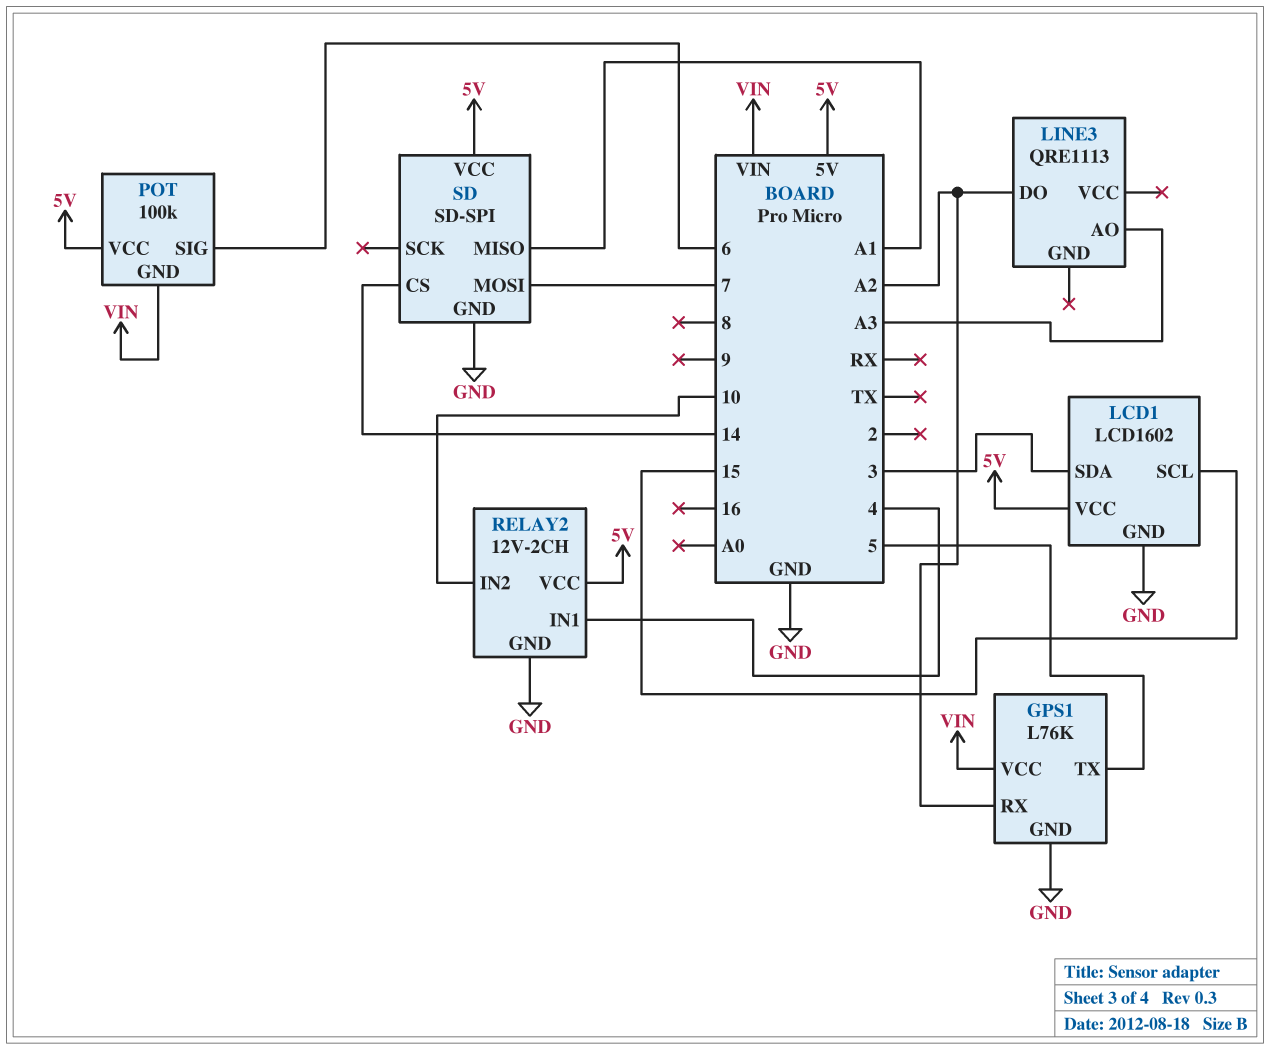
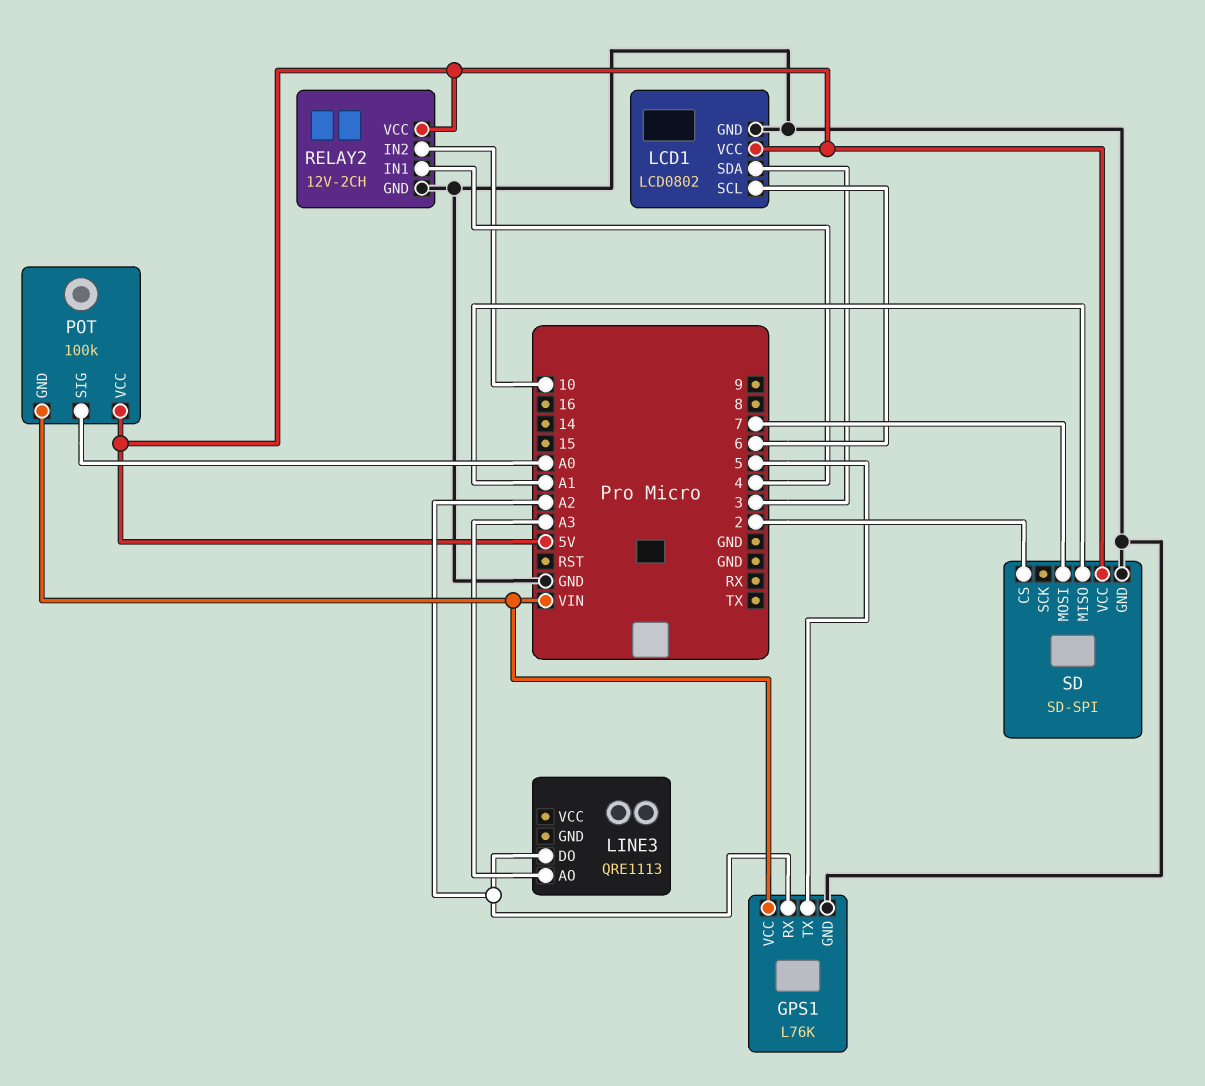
LCD1: LCD1602 -> LCD0802
LCD1 pin SCL: 15 -> 6
POT pin SIG: 6 -> A0
SD pin CS: 14 -> 2

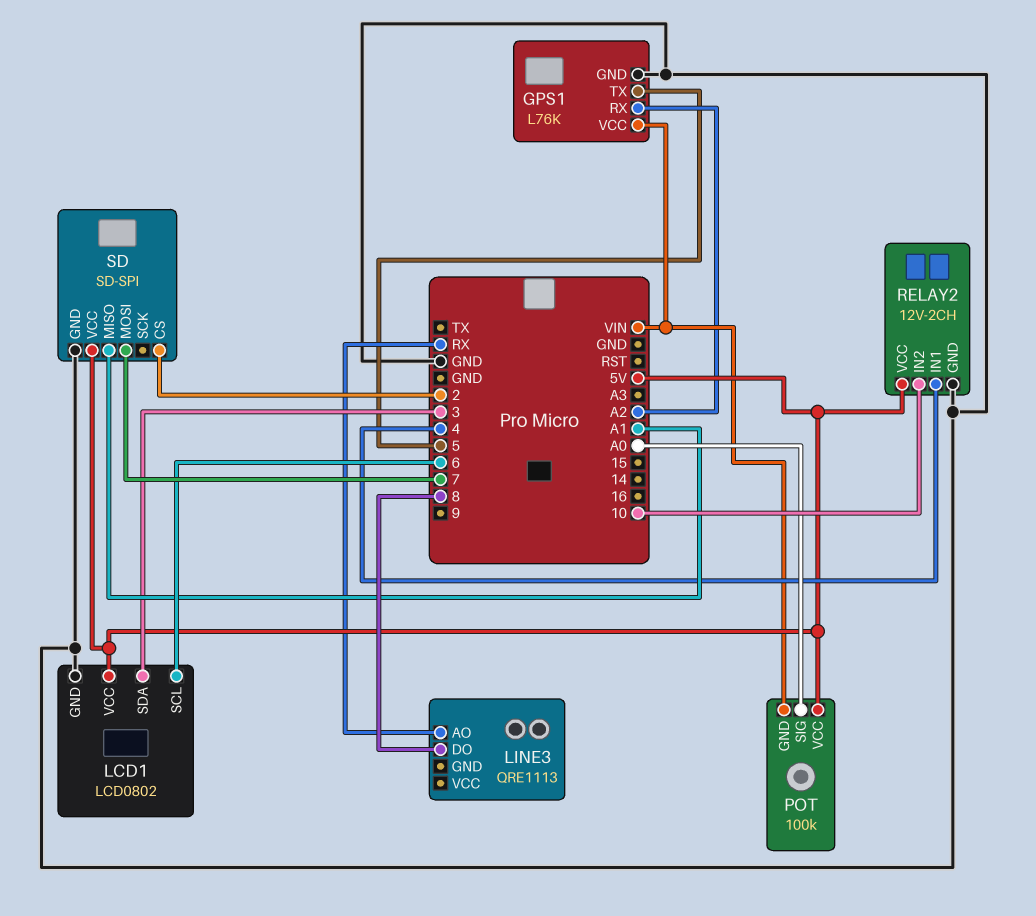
LINE3 pin AO: A3 -> RX
LINE3 pin DO: A2 -> 8

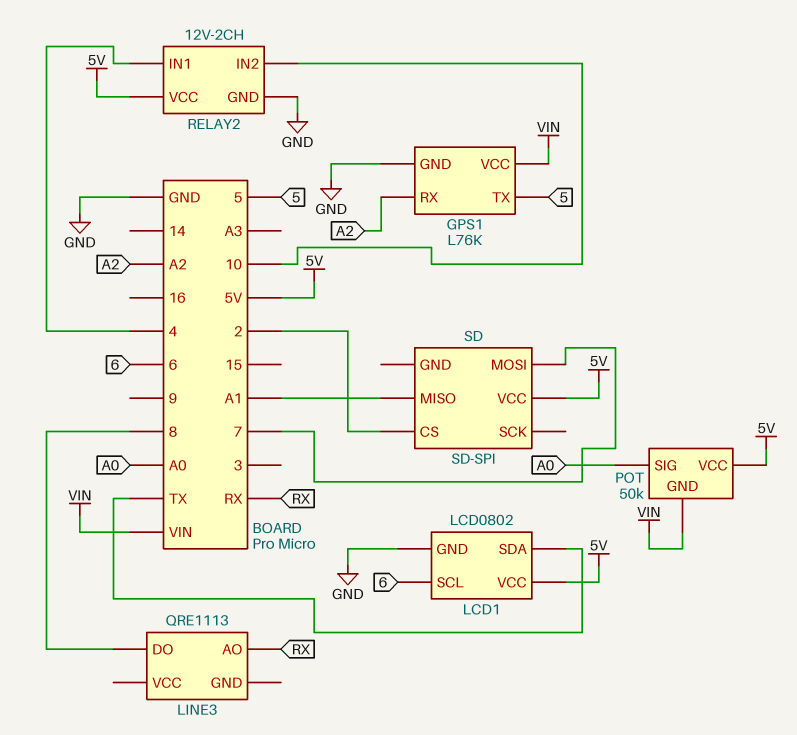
LCD1 pin SDA: 3 -> TX
POT: 100k -> 50k
SD pin GND: GND -> none

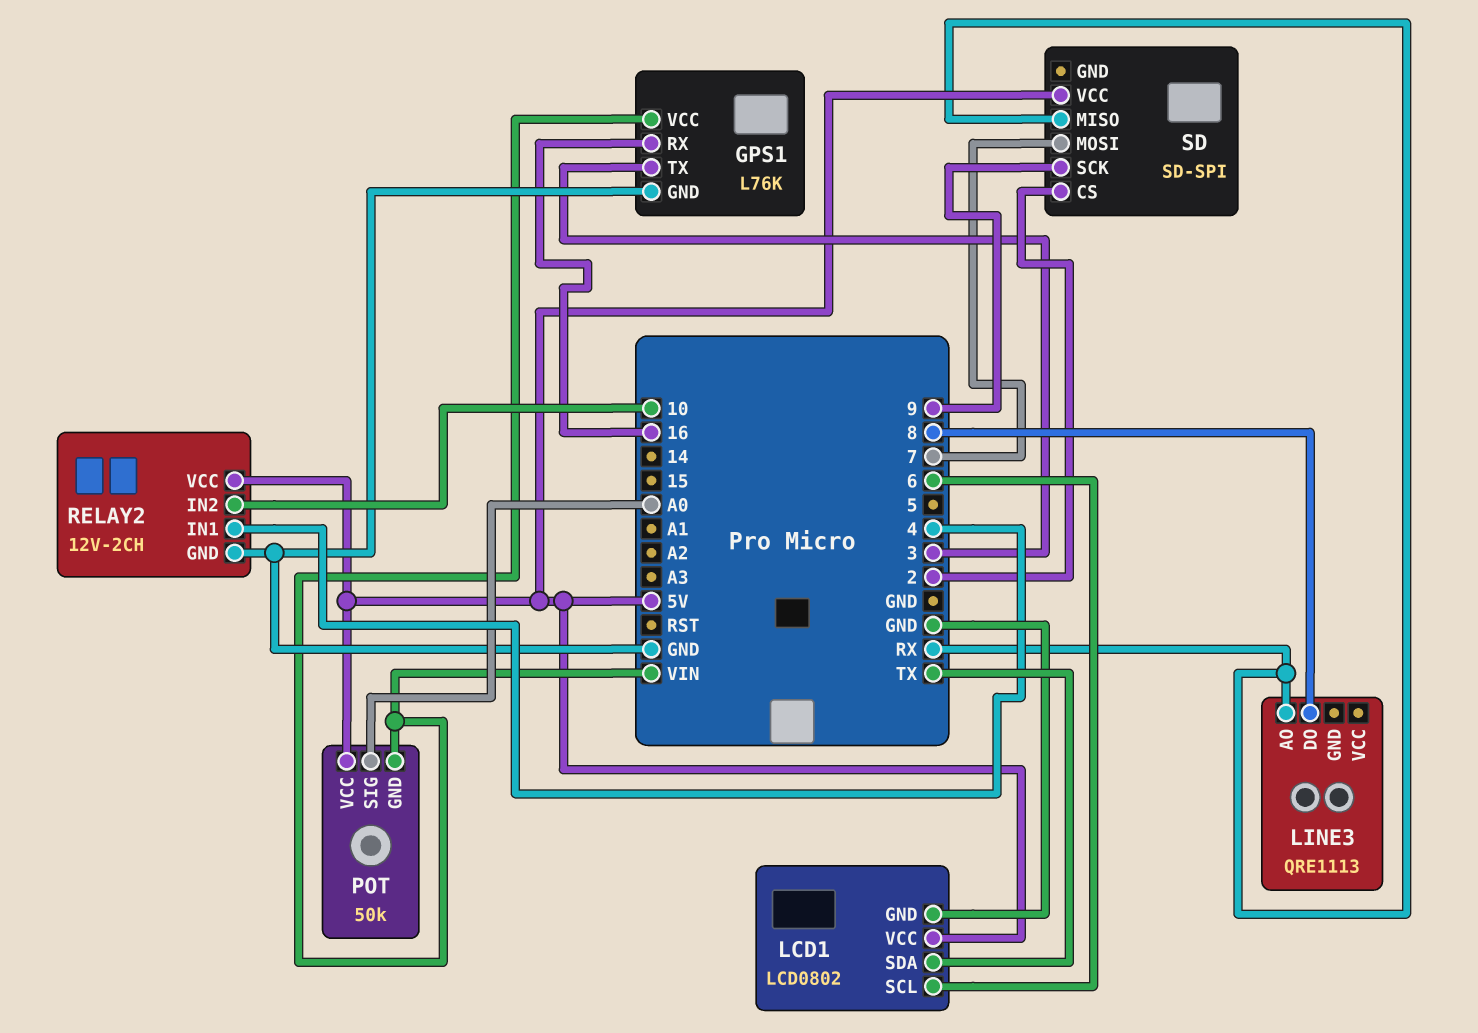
GPS1 pin RX: A2 -> 16
GPS1 pin TX: 5 -> 3
SD pin MISO: A1 -> RX
SD pin SCK: none -> 9

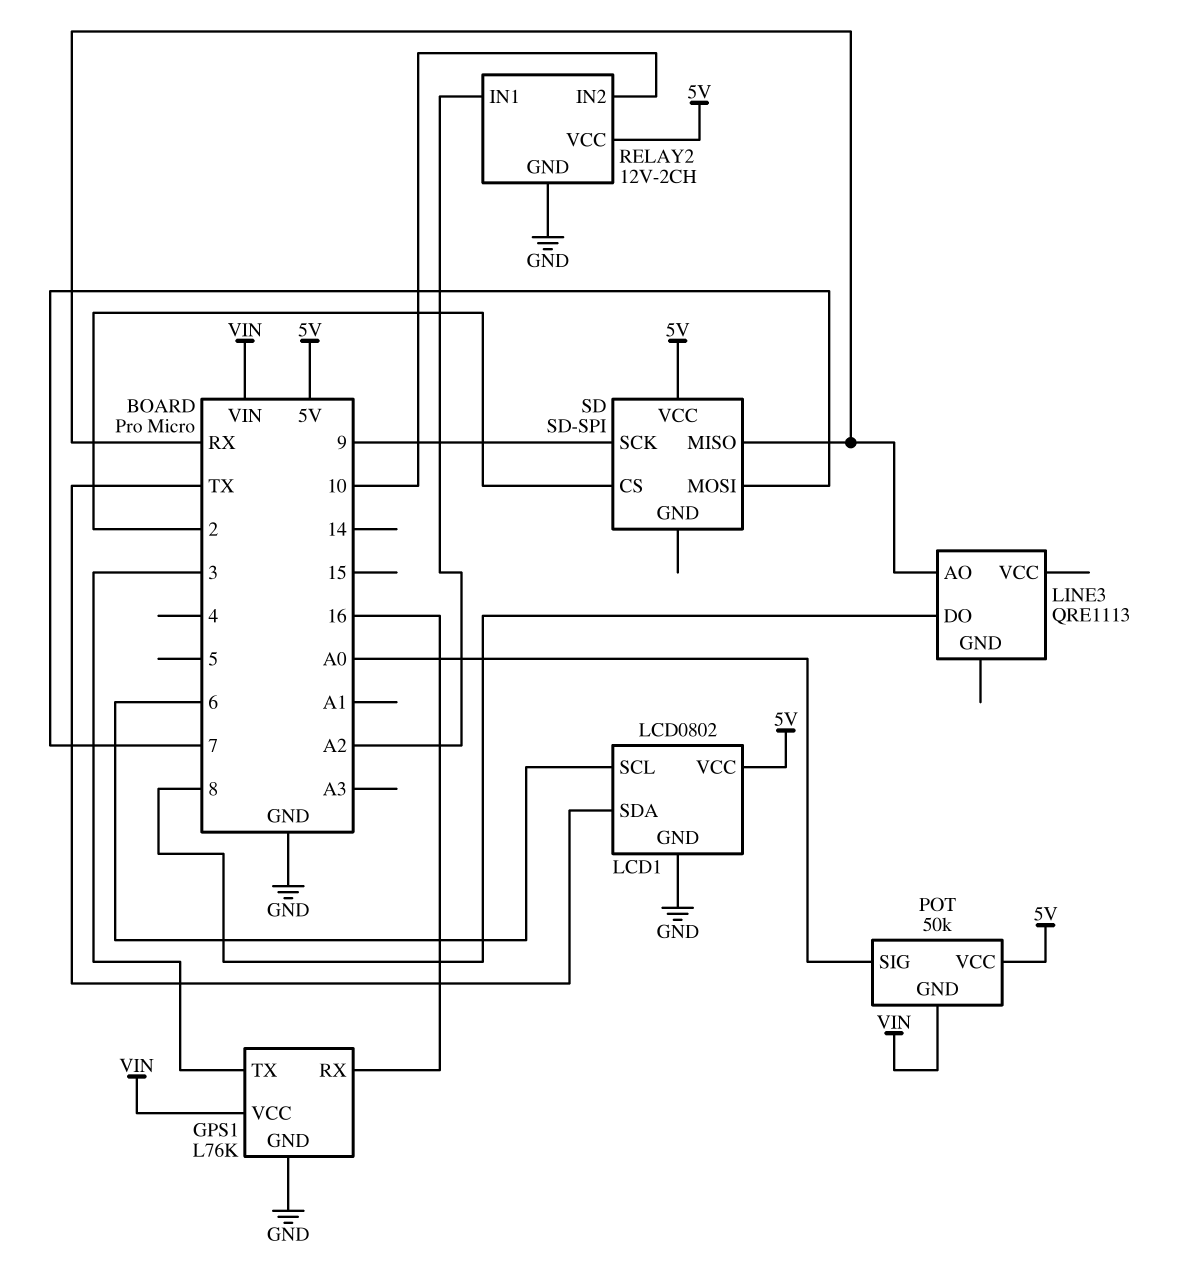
RELAY2 pin IN1: 4 -> A2

